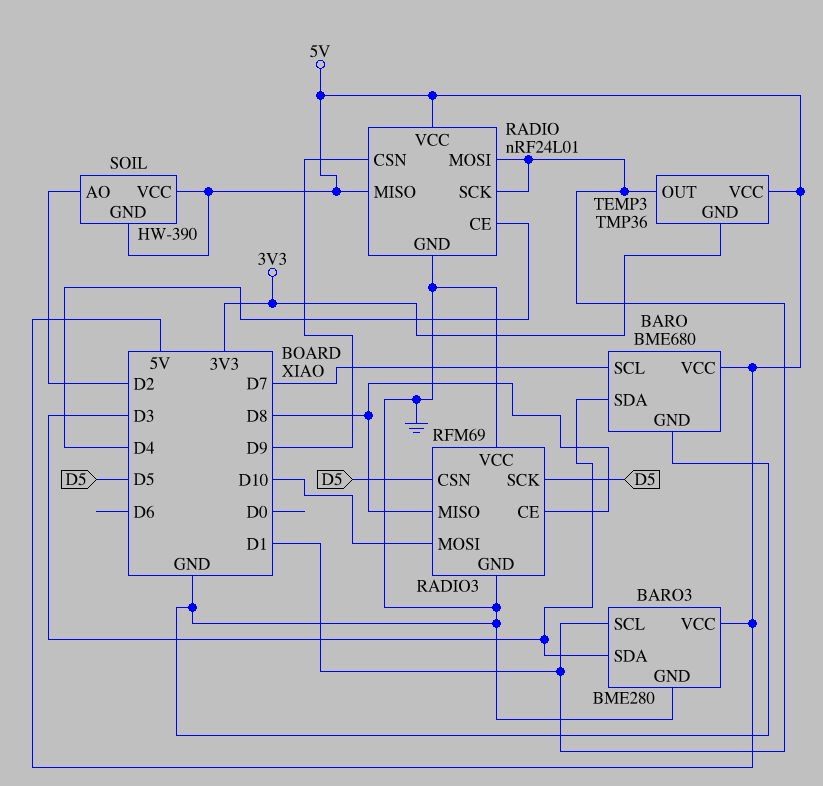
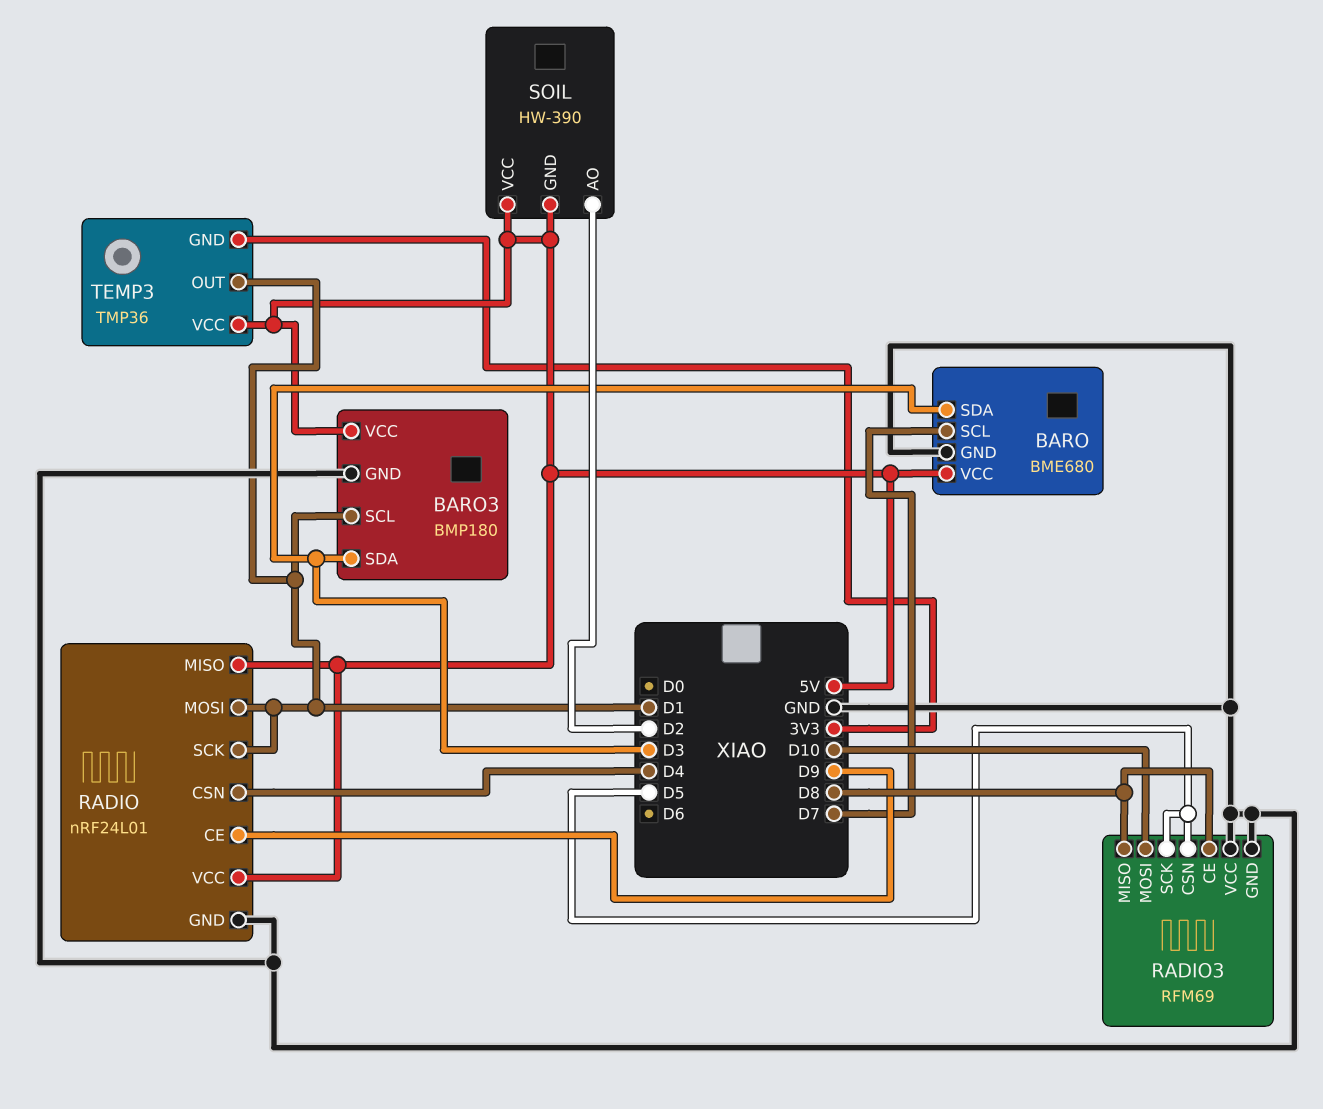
BARO3: BME280 -> BMP180
RADIO pin CE: D4 -> D9
RADIO pin CSN: D9 -> D4

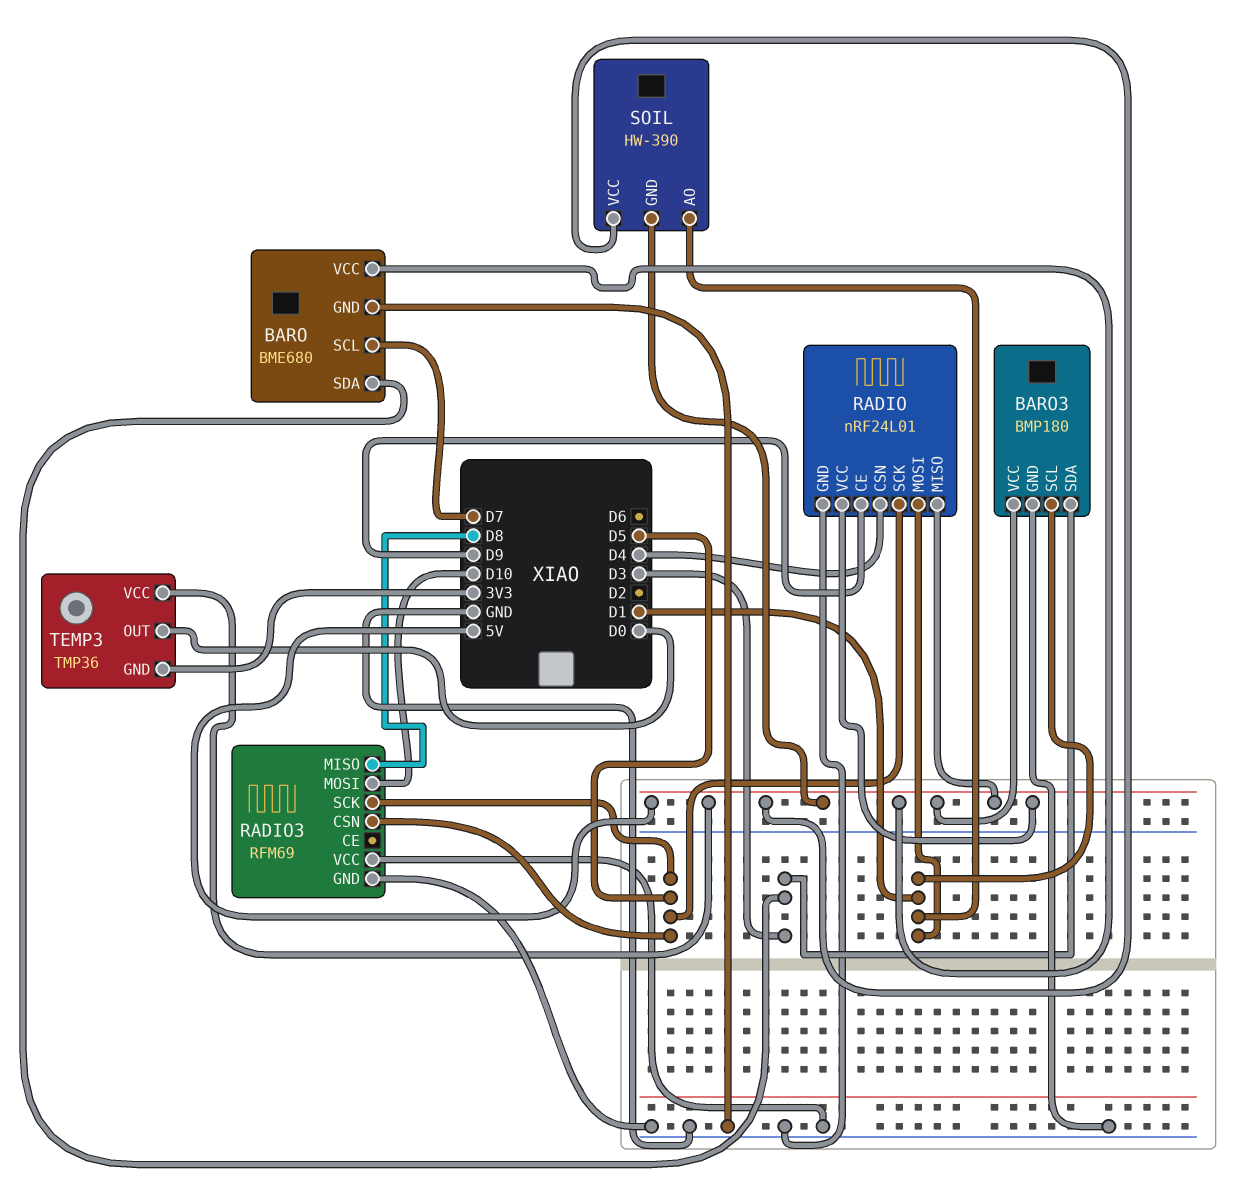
RADIO pin SCK: D1 -> D5
RADIO3 pin CE: D8 -> none
SOIL pin AO: D2 -> D1
TEMP3 pin OUT: D1 -> D0

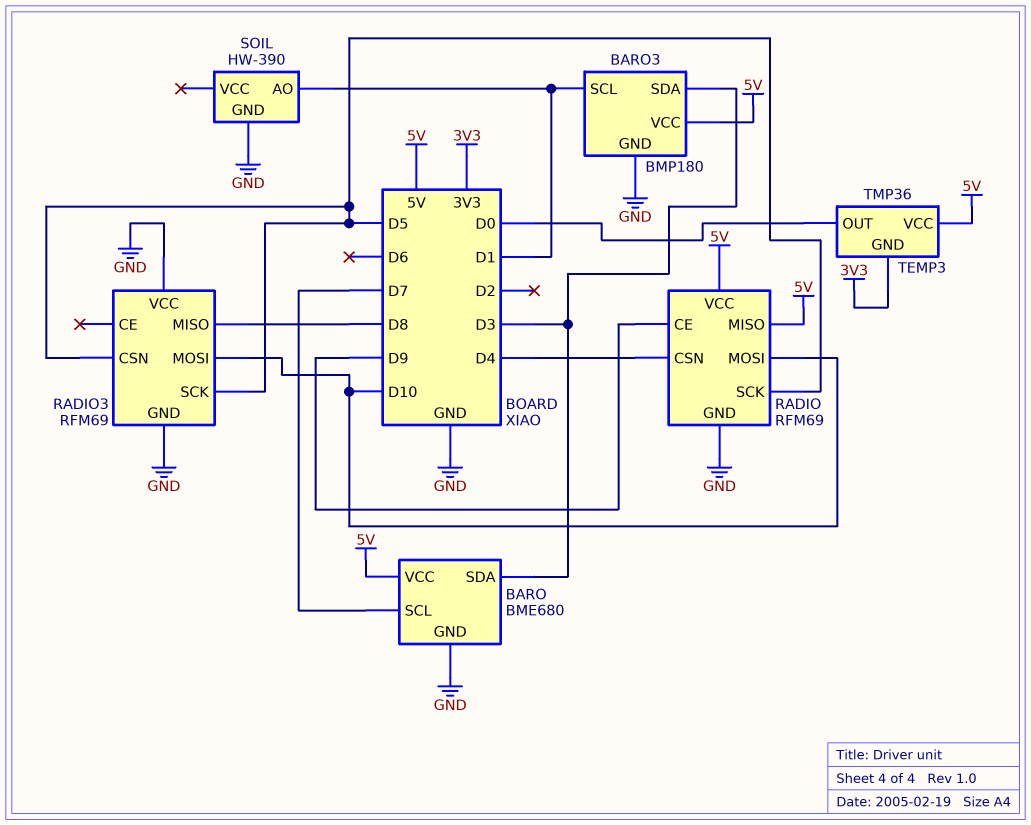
RADIO: nRF24L01 -> RFM69
RADIO pin MOSI: D1 -> D10
SOIL pin GND: 5V -> GND
SOIL pin VCC: 5V -> none

